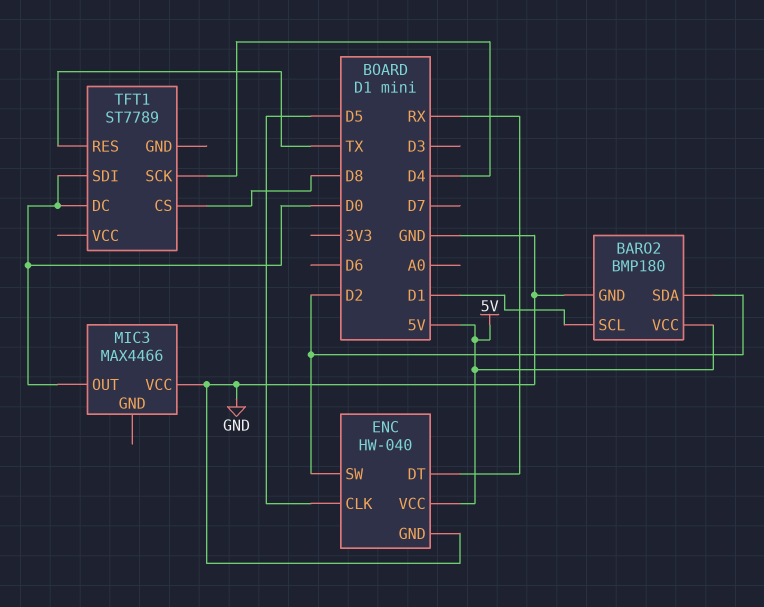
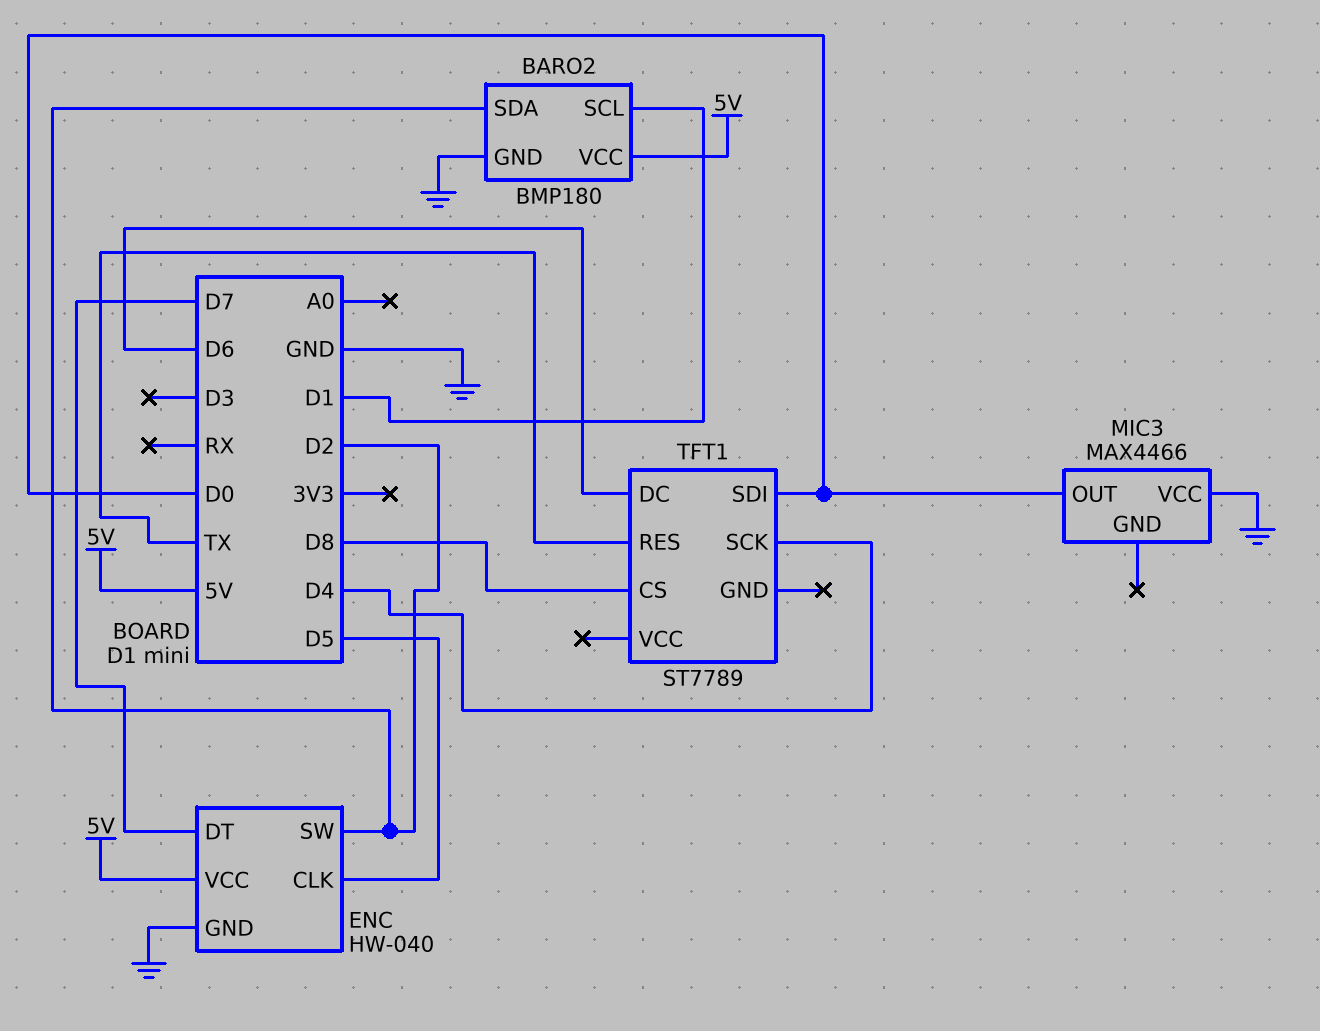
ENC pin DT: RX -> D7
TFT1 pin DC: D0 -> D6

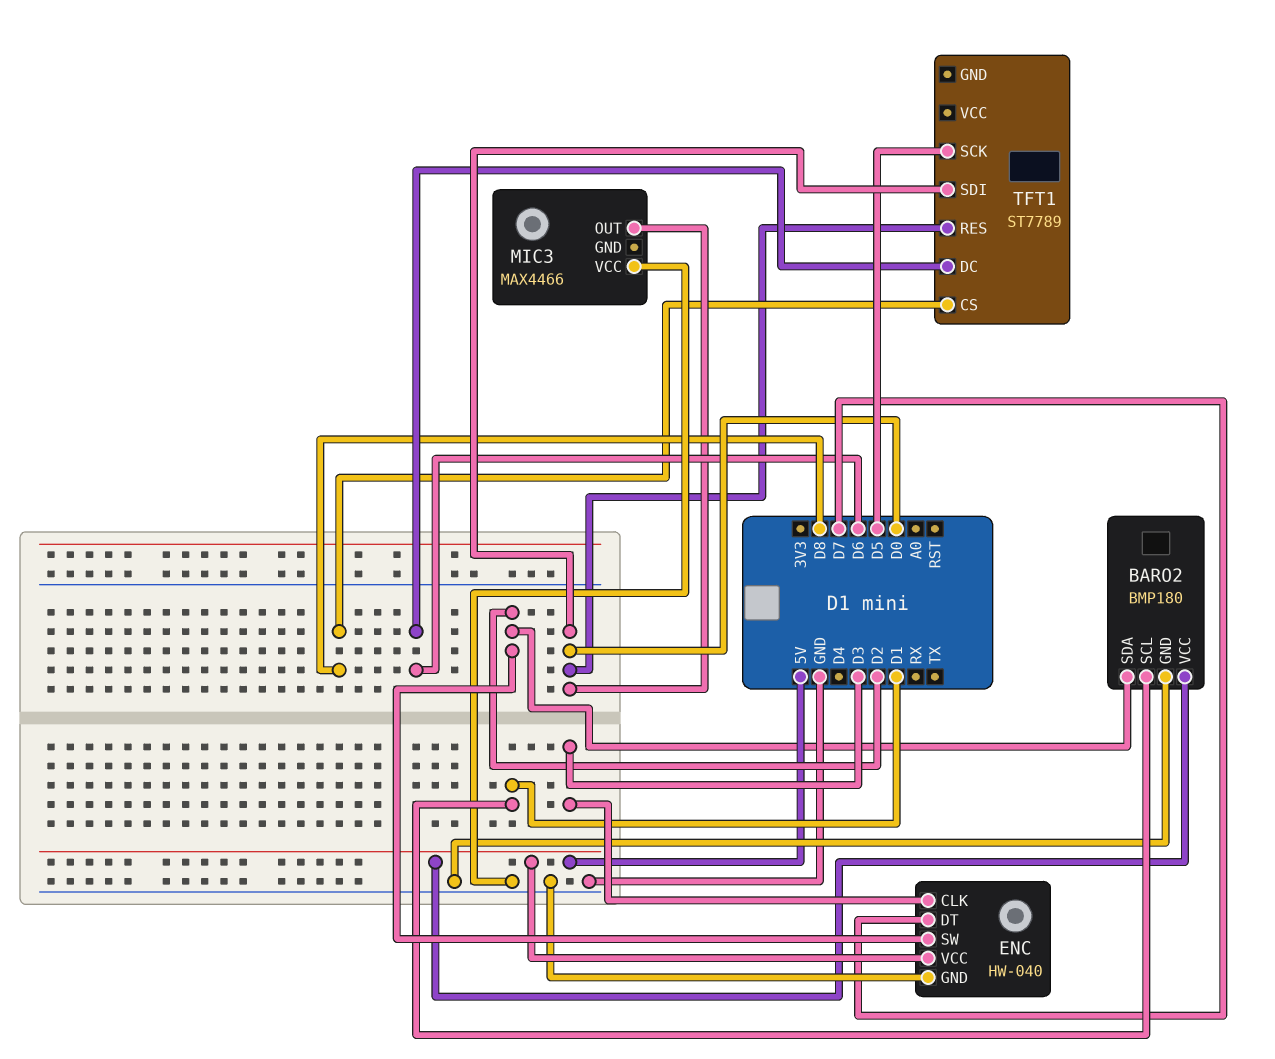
ENC pin CLK: D5 -> D3
TFT1 pin RES: TX -> D0
TFT1 pin SCK: D4 -> D5

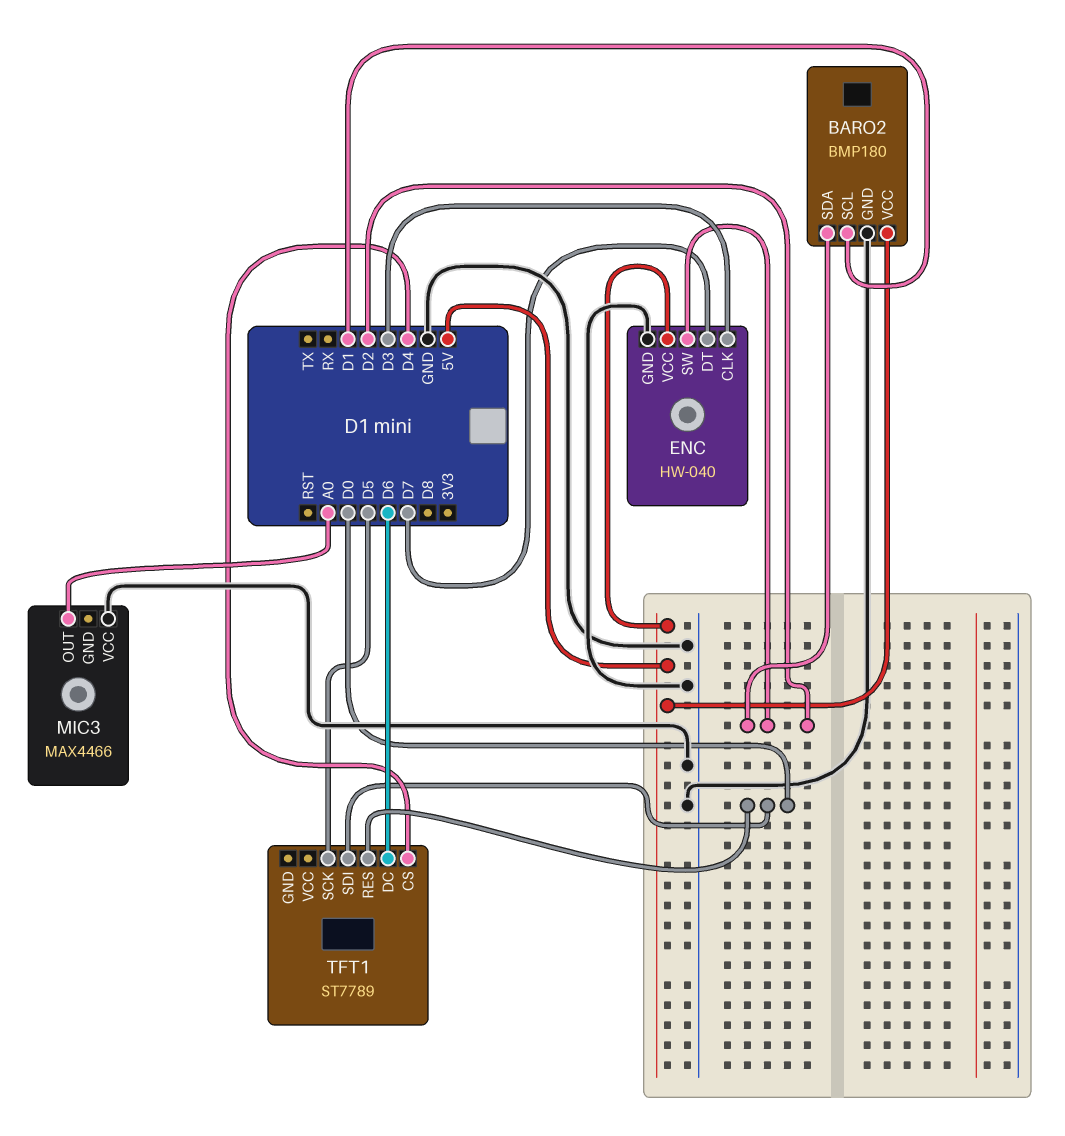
MIC3 pin OUT: D0 -> A0
TFT1 pin CS: D8 -> D4

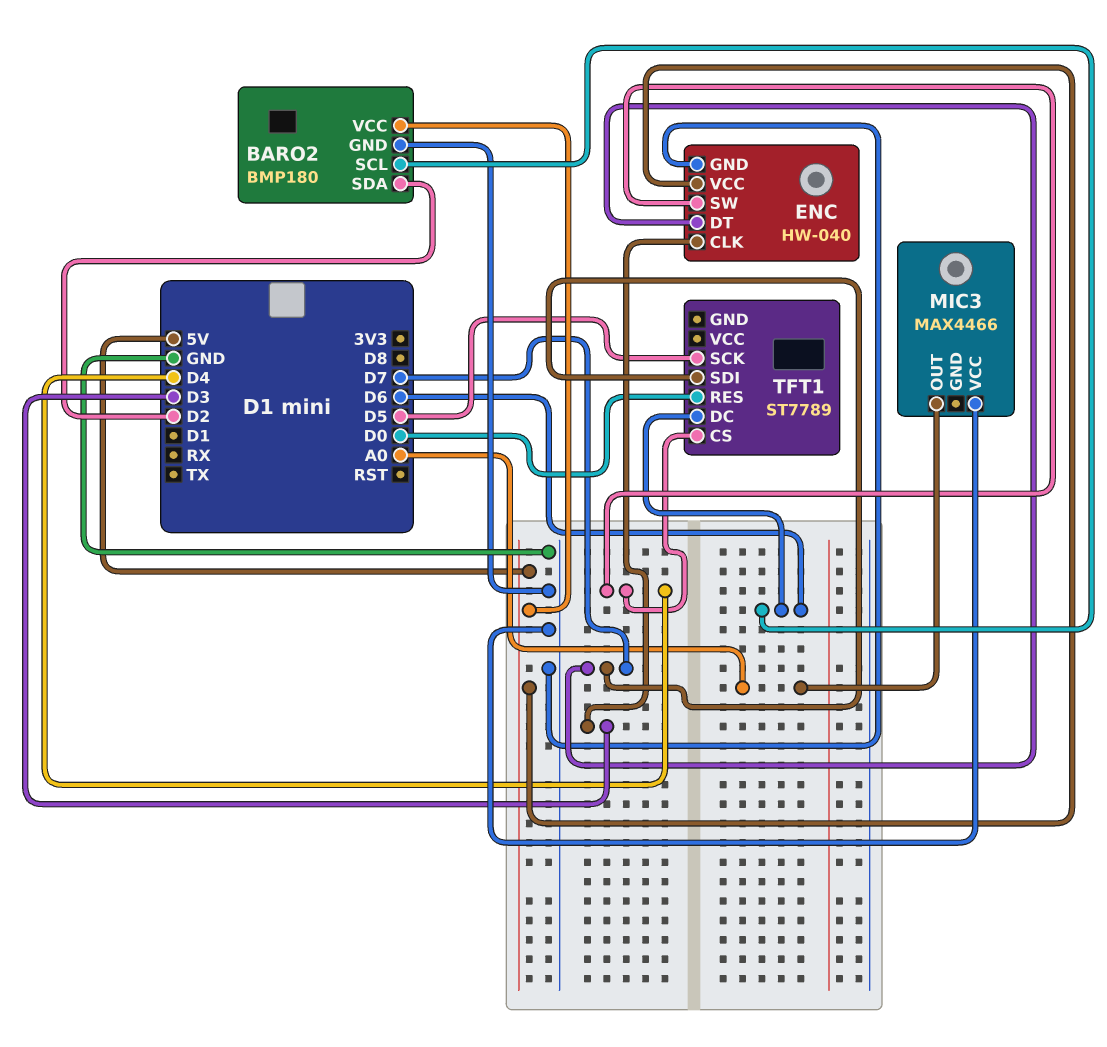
BARO2 pin SCL: D1 -> D6
ENC pin SW: D2 -> D4
TFT1 pin SDI: D0 -> D7

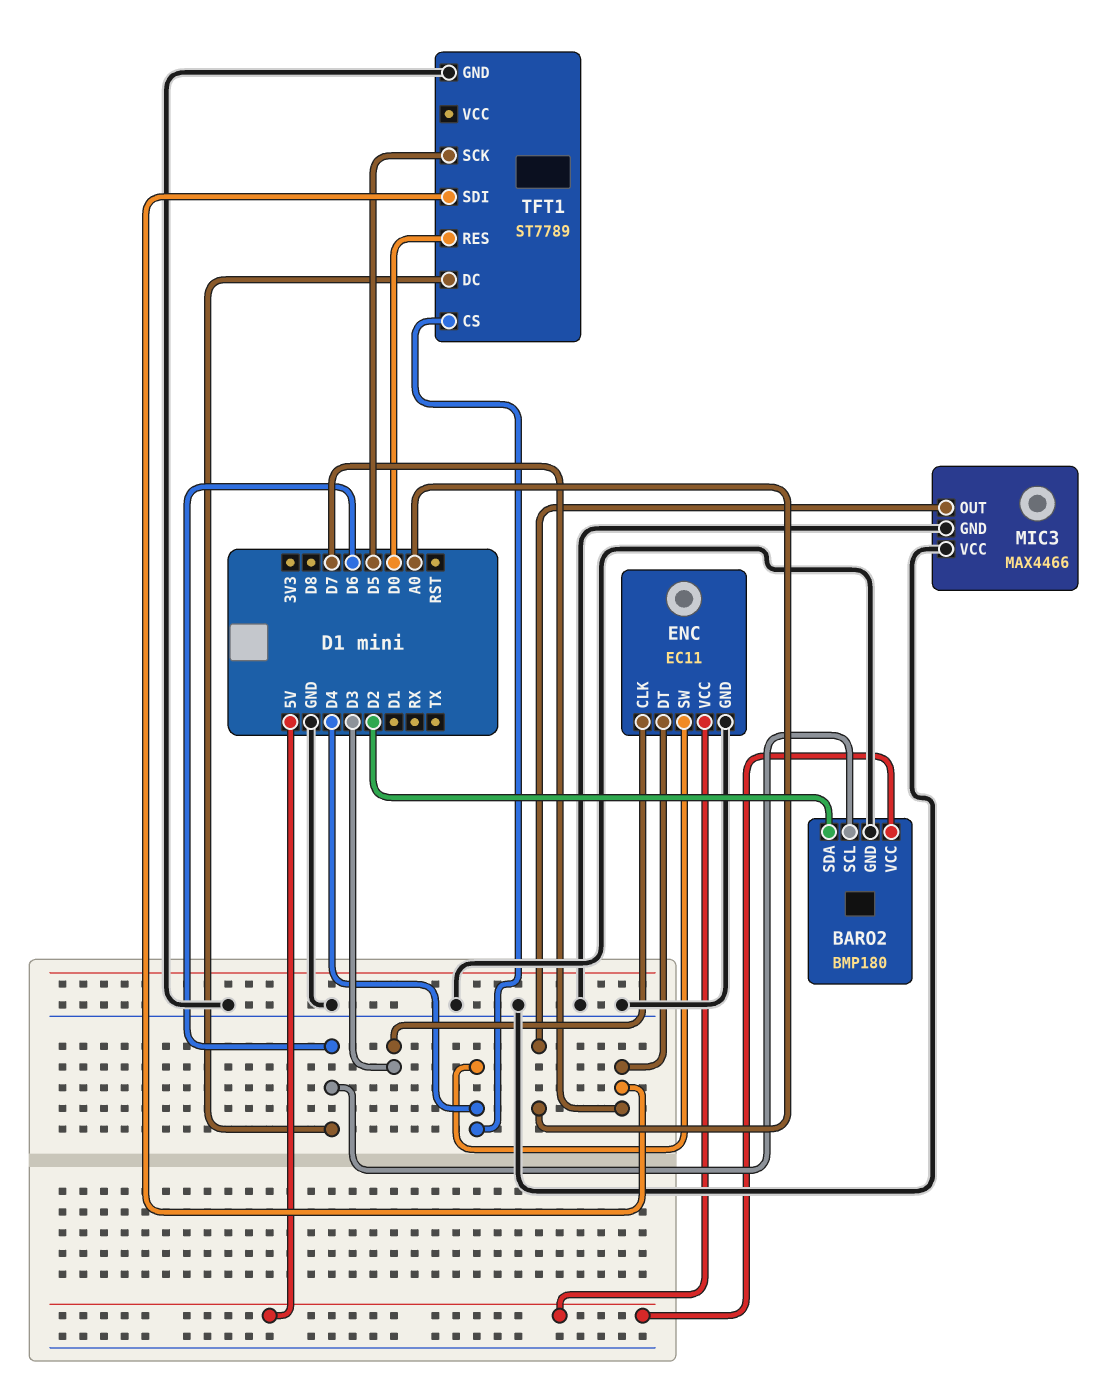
ENC: HW-040 -> EC11
MIC3 pin GND: none -> GND
TFT1 pin GND: none -> GND

